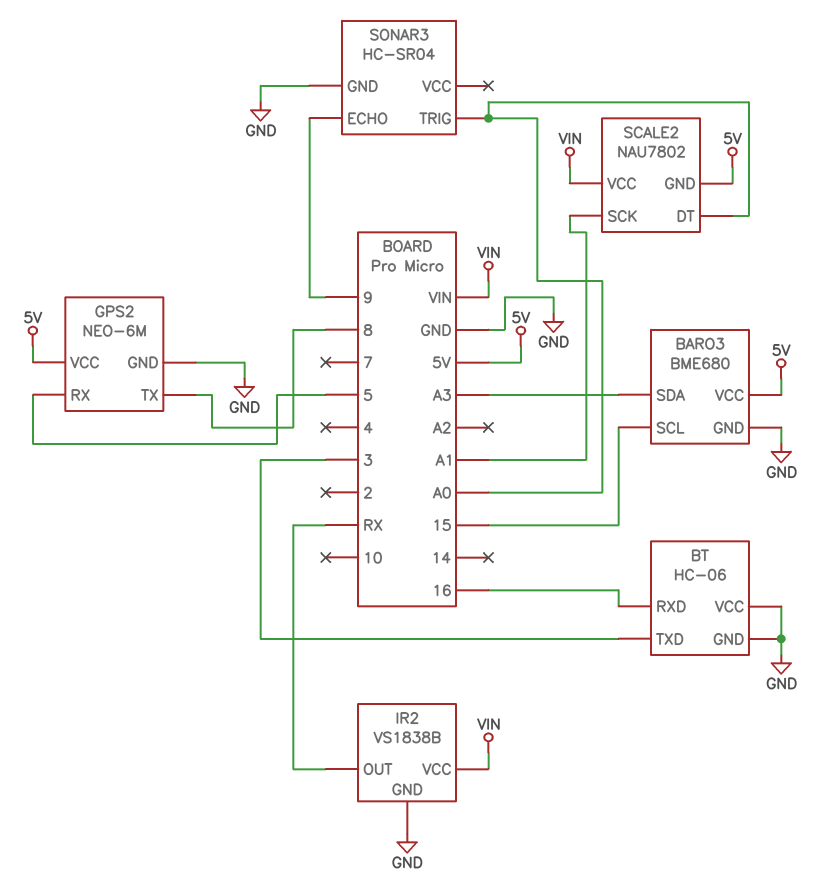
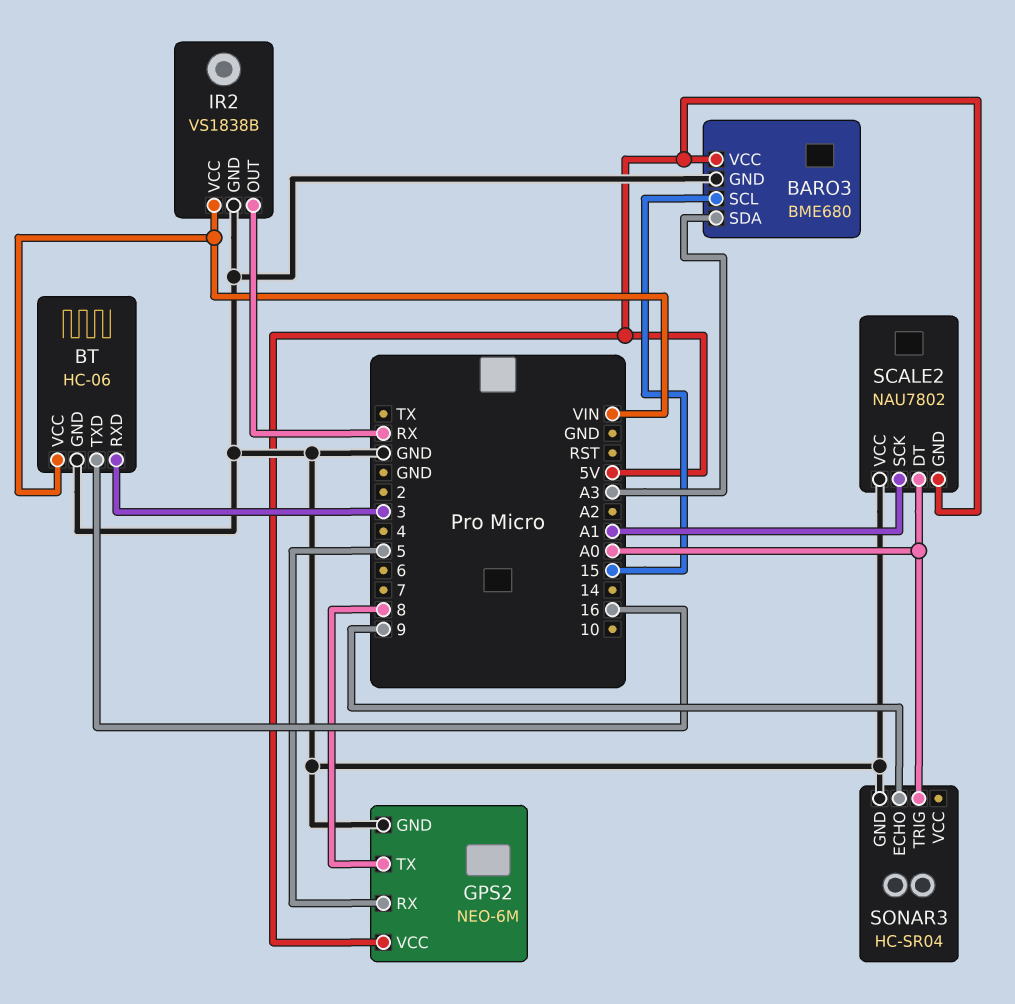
BT pin RXD: 16 -> 3
BT pin TXD: 3 -> 16
BT pin VCC: GND -> VIN
SCALE2 pin VCC: VIN -> GND

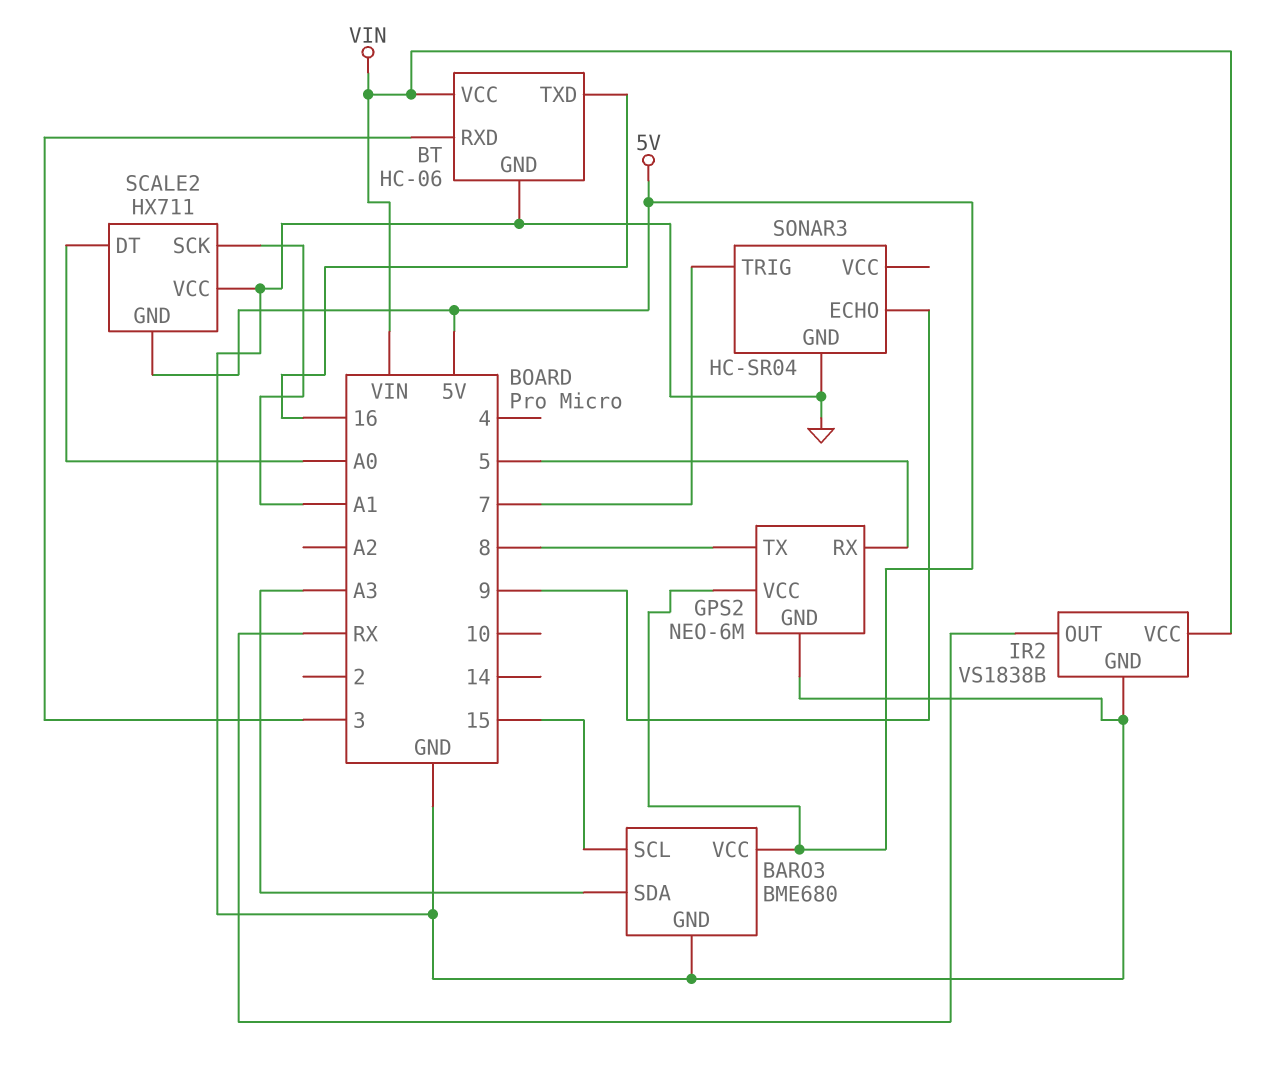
SCALE2: NAU7802 -> HX711
SONAR3 pin TRIG: A0 -> 7

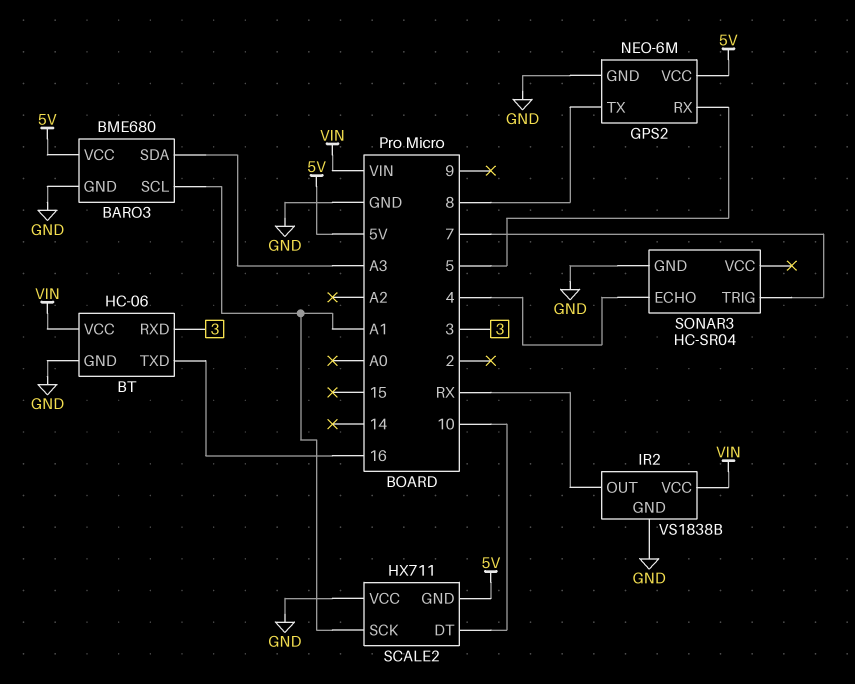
BARO3 pin SCL: 15 -> A1
SCALE2 pin DT: A0 -> 10
SONAR3 pin ECHO: 9 -> 4

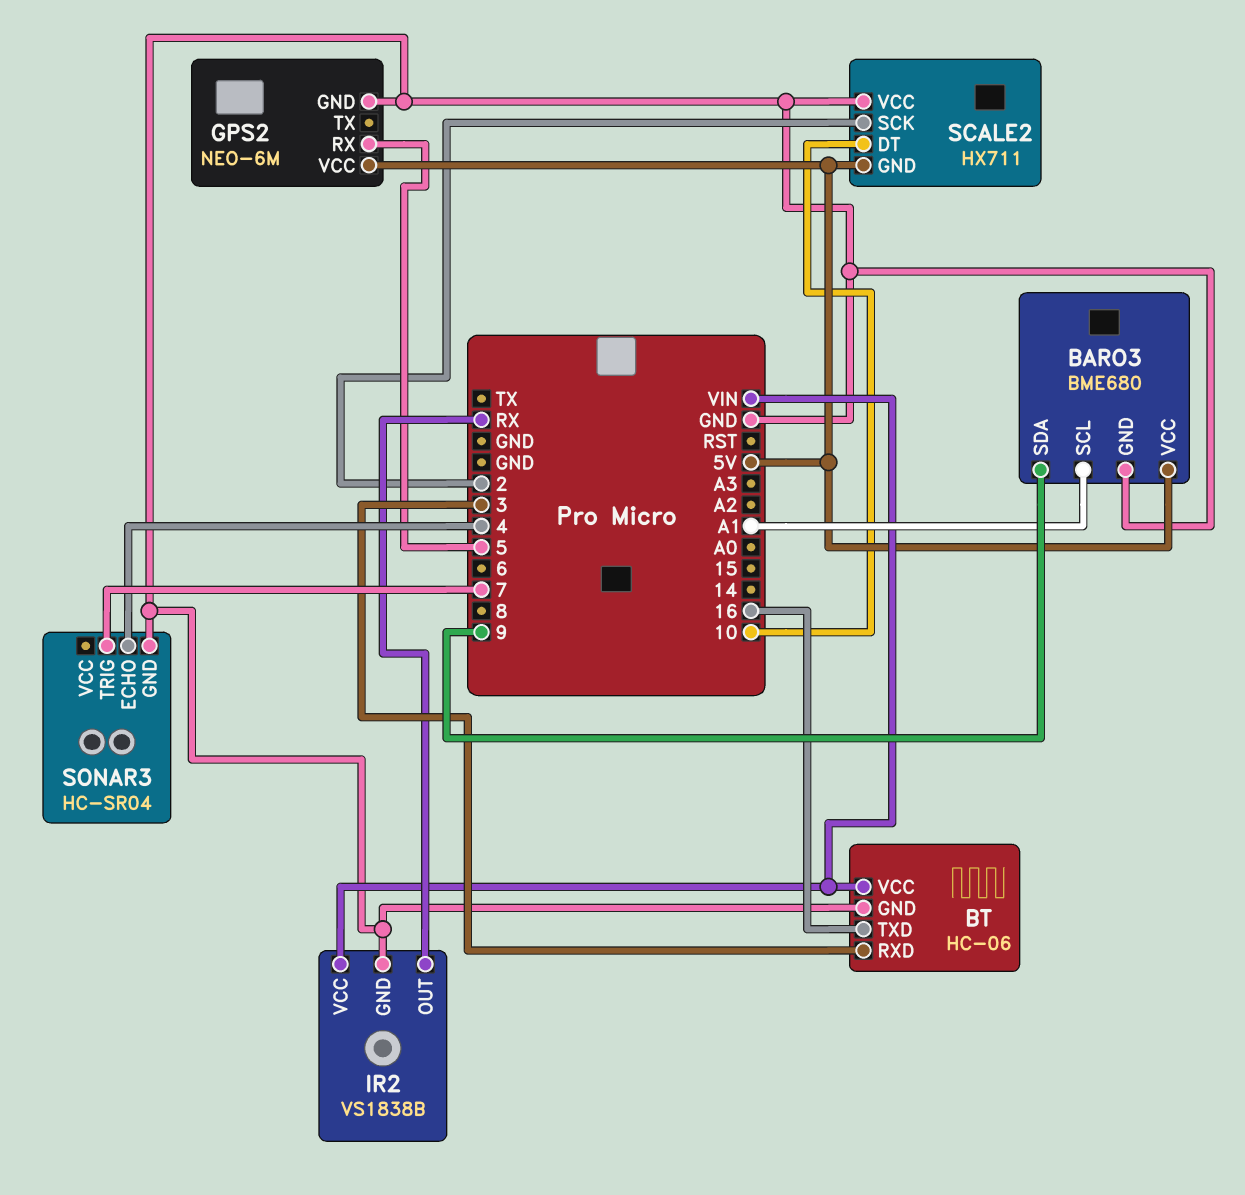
BARO3 pin SDA: A3 -> 9
GPS2 pin TX: 8 -> none
SCALE2 pin SCK: A1 -> 2

